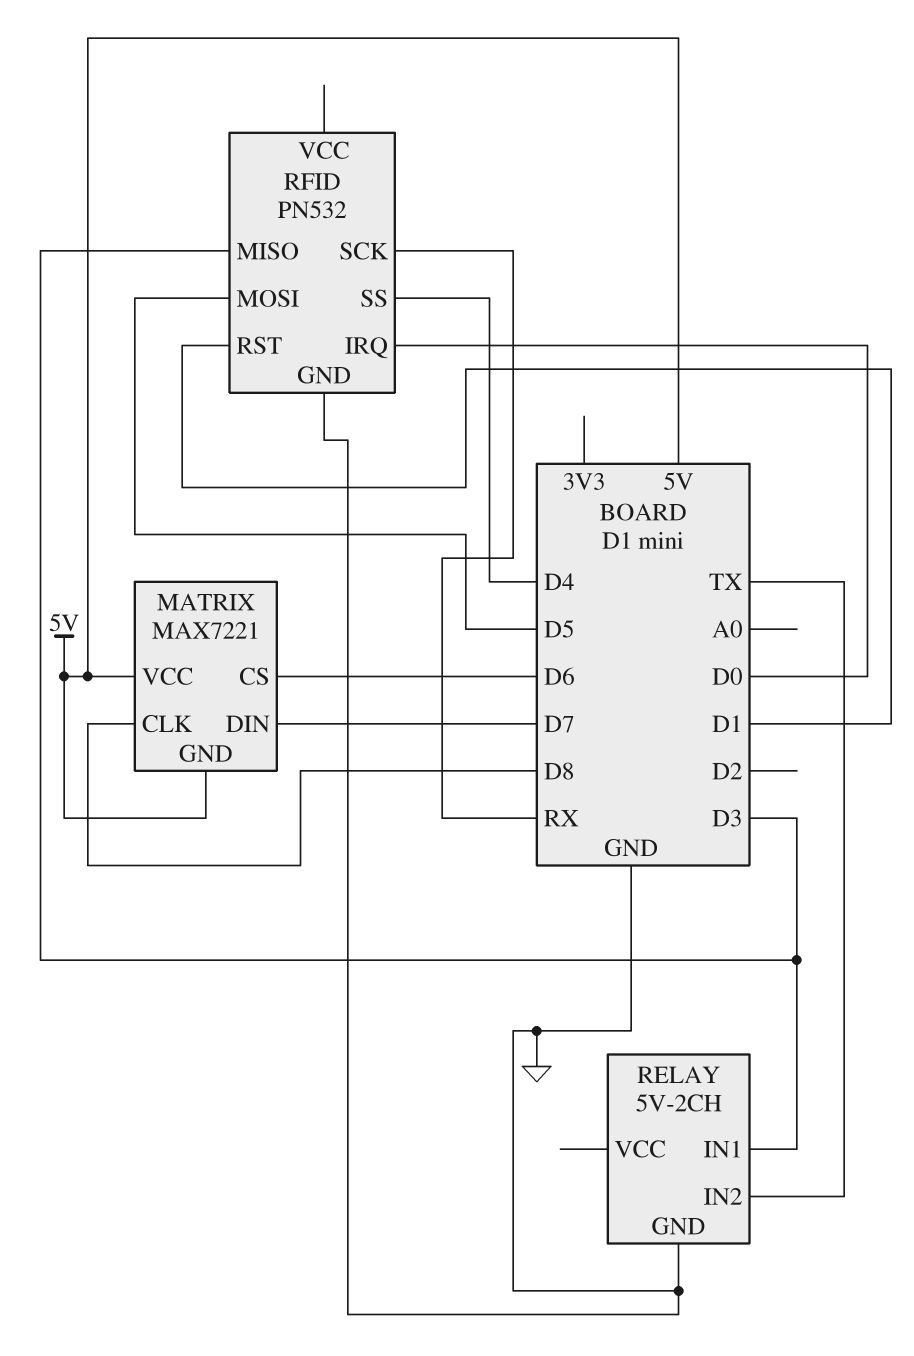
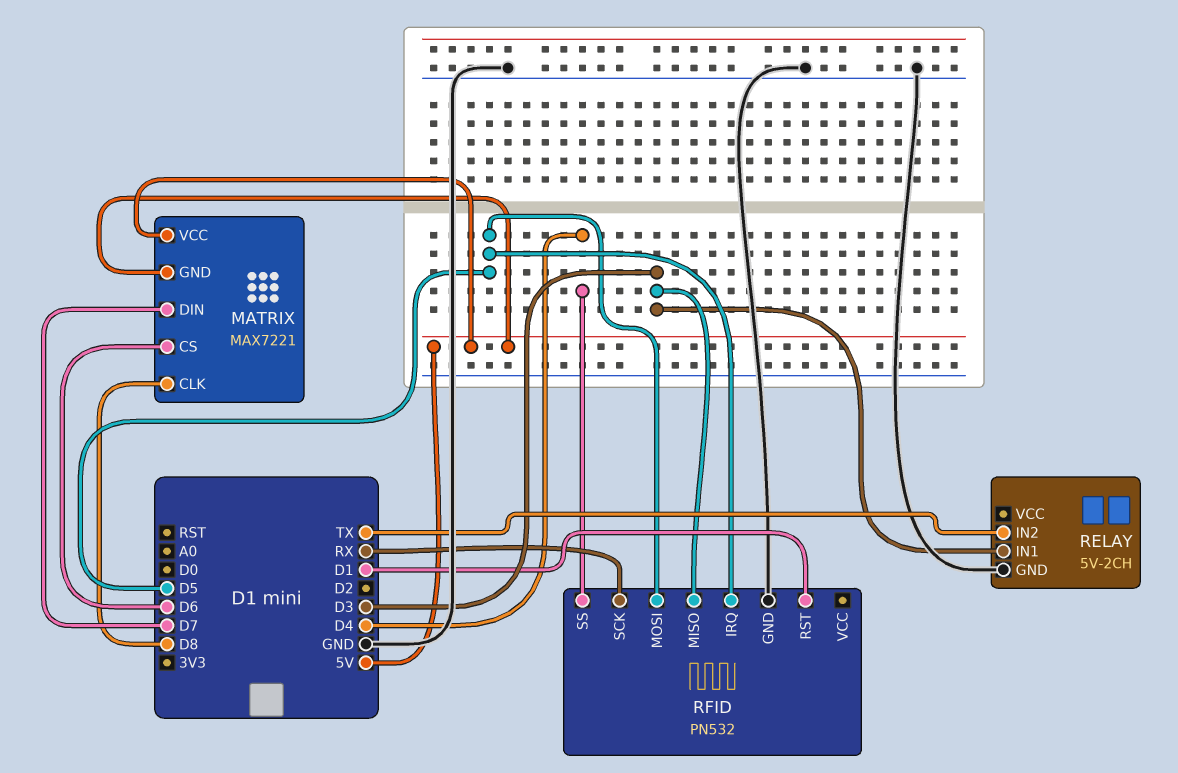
RFID pin IRQ: D0 -> D5

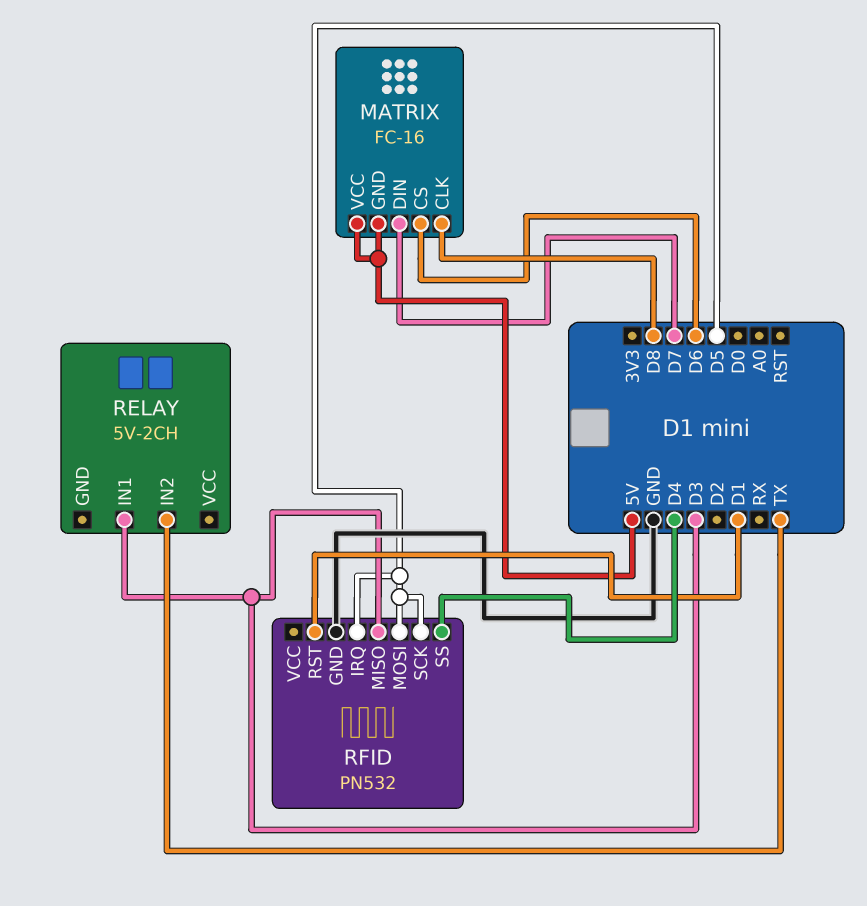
MATRIX: MAX7221 -> FC-16
RELAY pin GND: GND -> none
RFID pin SCK: RX -> D5

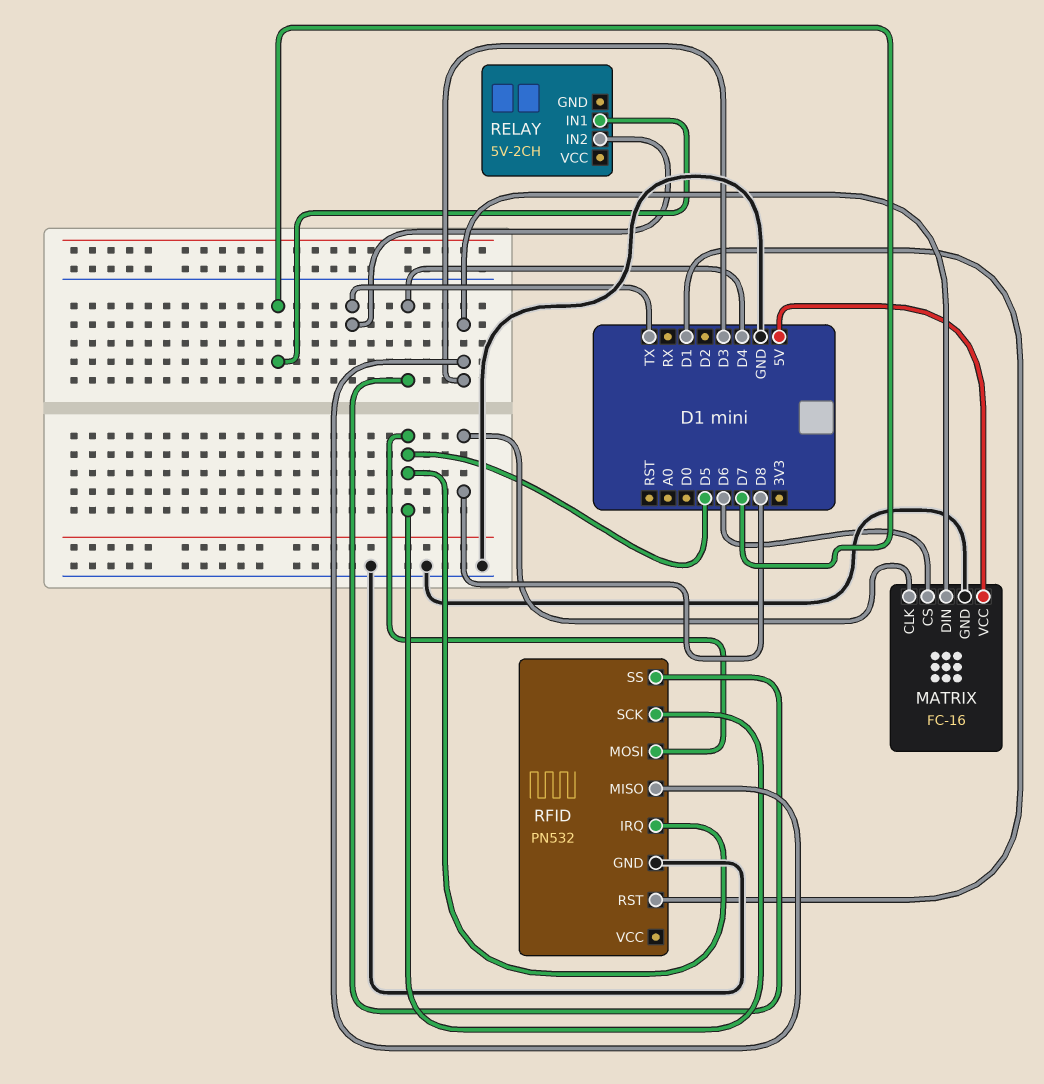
MATRIX pin DIN: D7 -> D3
MATRIX pin GND: 5V -> GND
RELAY pin IN1: D3 -> D7

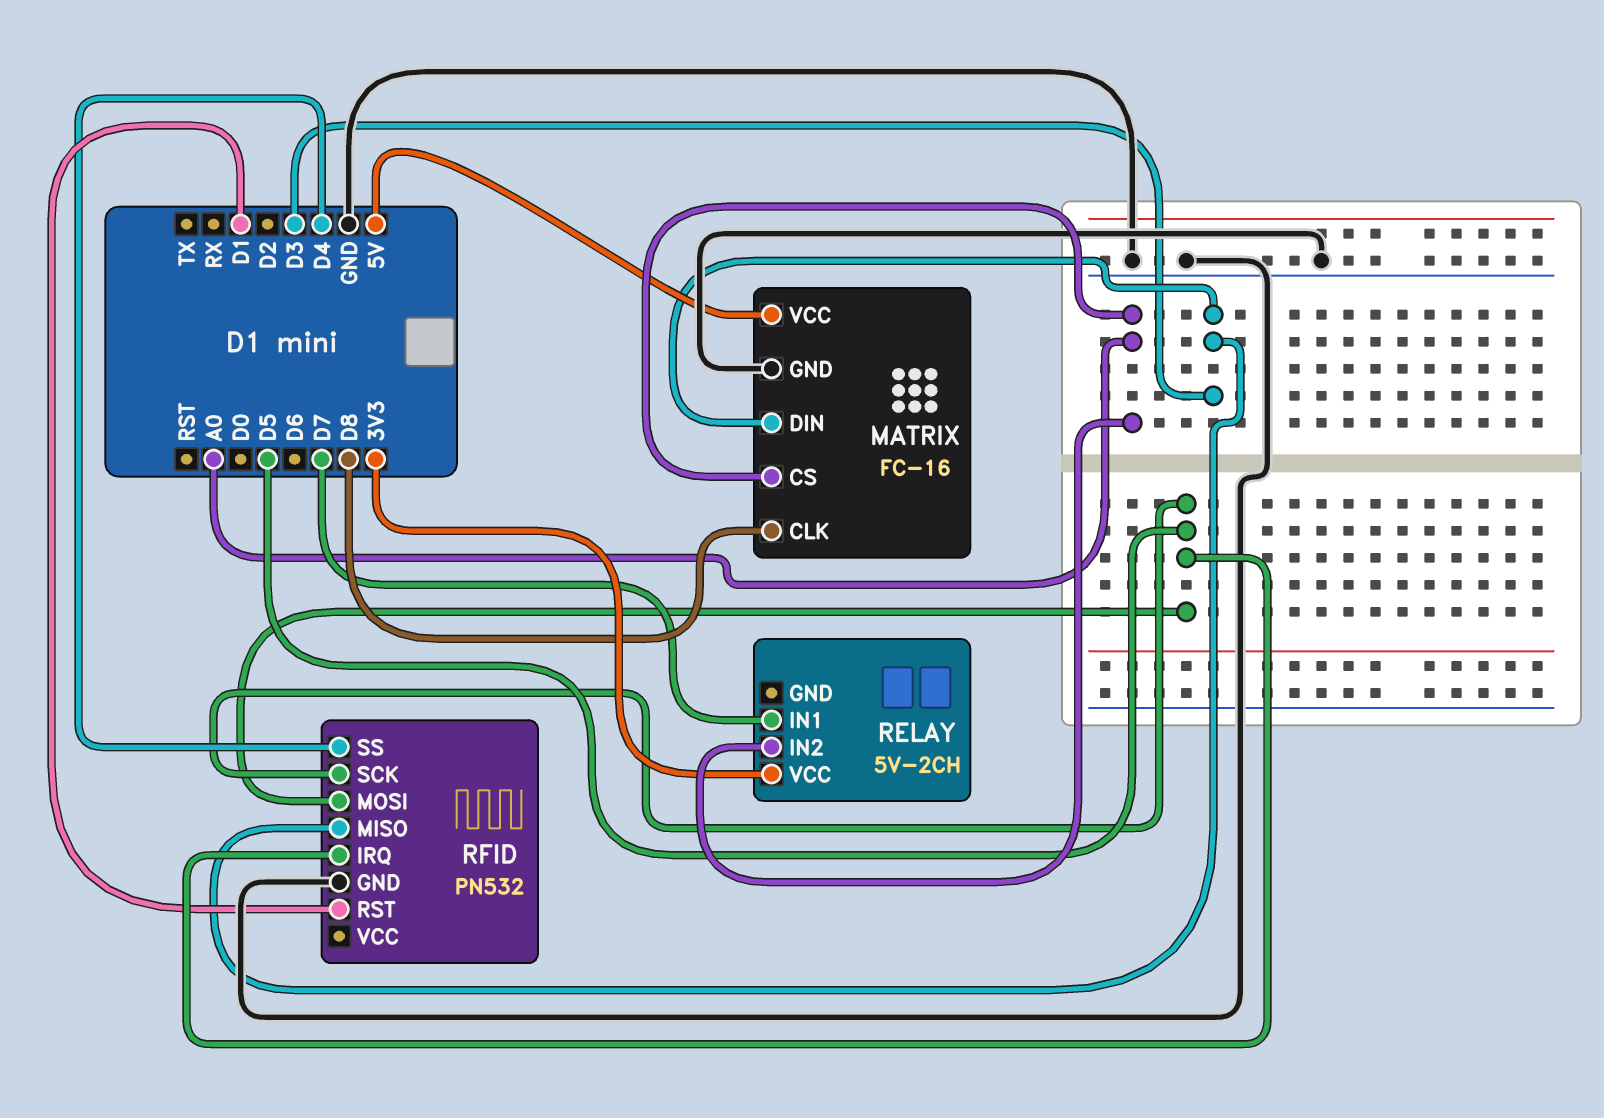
MATRIX pin CS: D6 -> A0
RELAY pin IN2: TX -> A0
RELAY pin VCC: none -> 3V3

